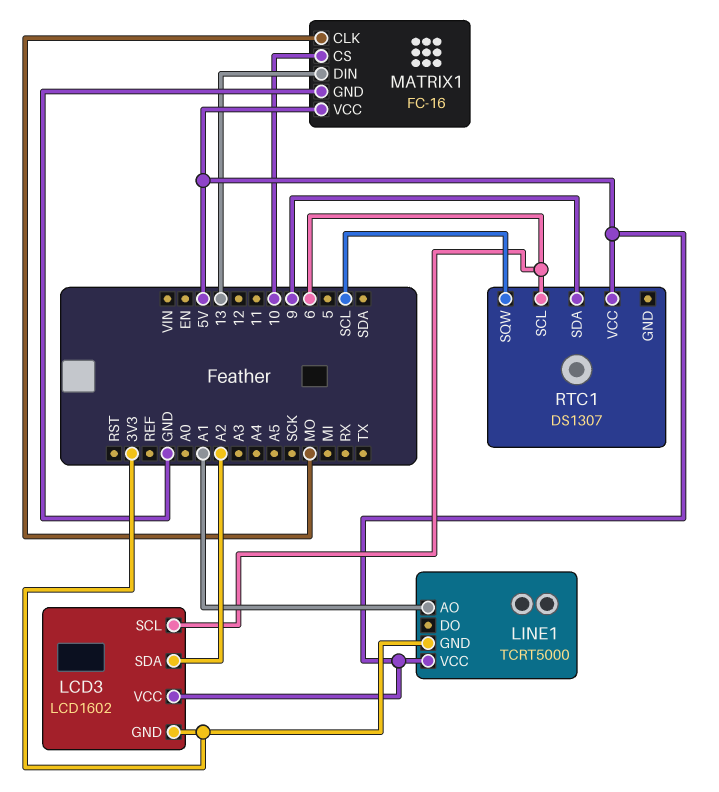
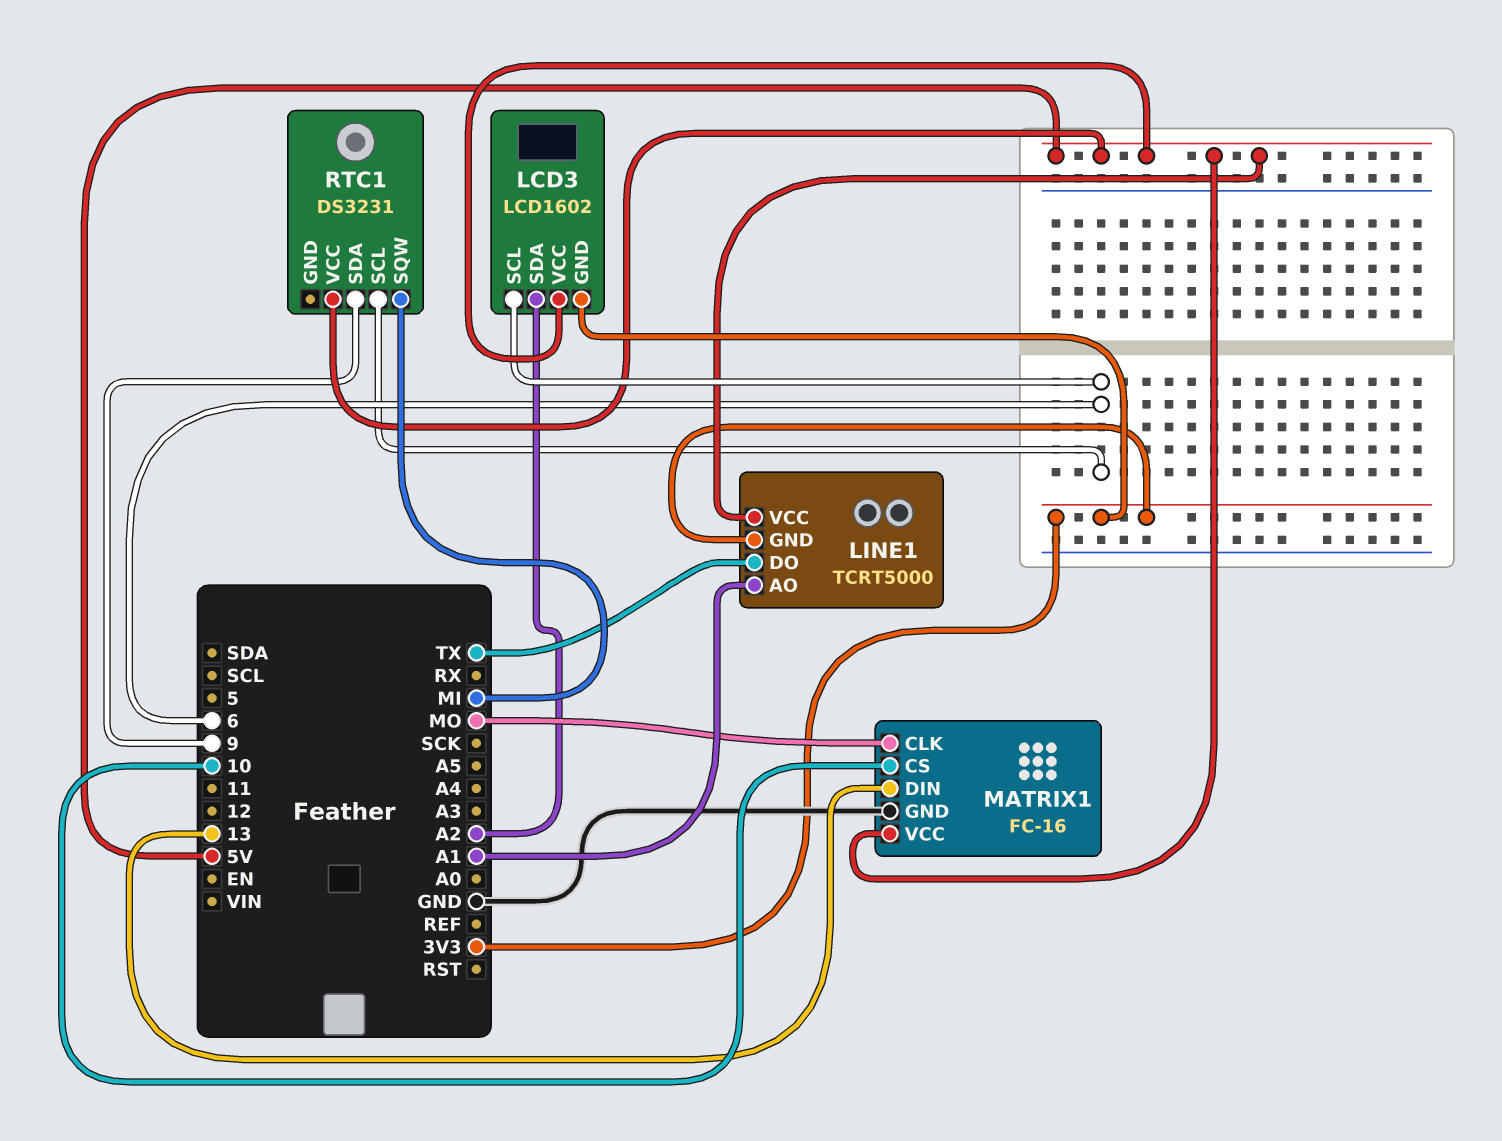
LINE1 pin DO: none -> TX
RTC1: DS1307 -> DS3231
RTC1 pin SQW: SCL -> MI

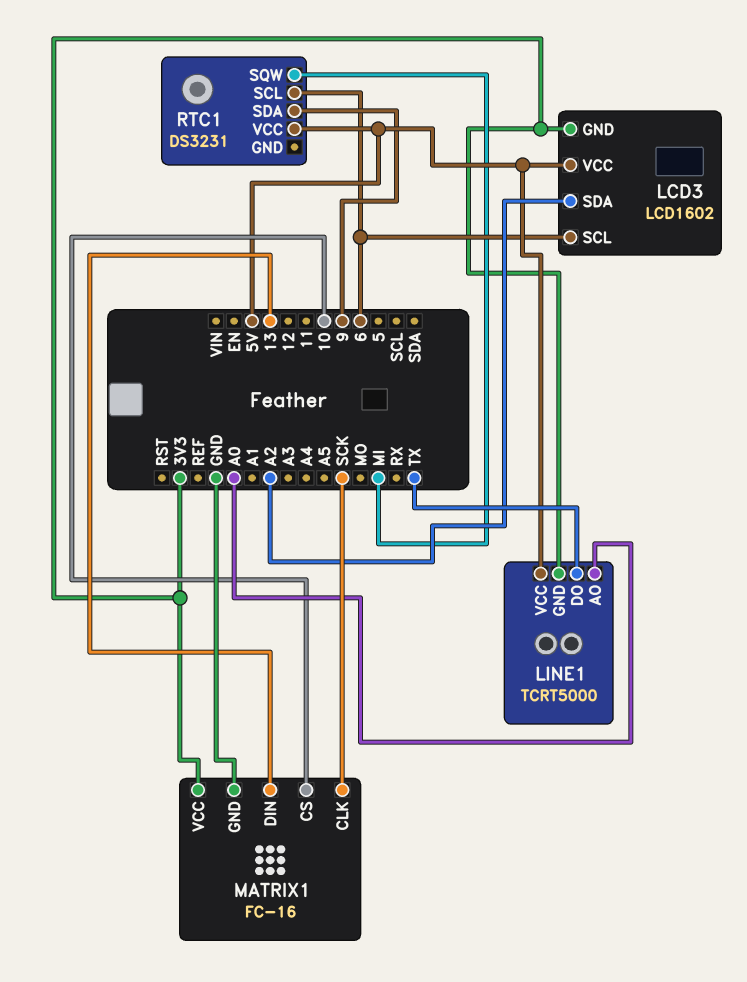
LINE1 pin AO: A1 -> A0
MATRIX1 pin CLK: MO -> SCK
MATRIX1 pin VCC: 5V -> 3V3

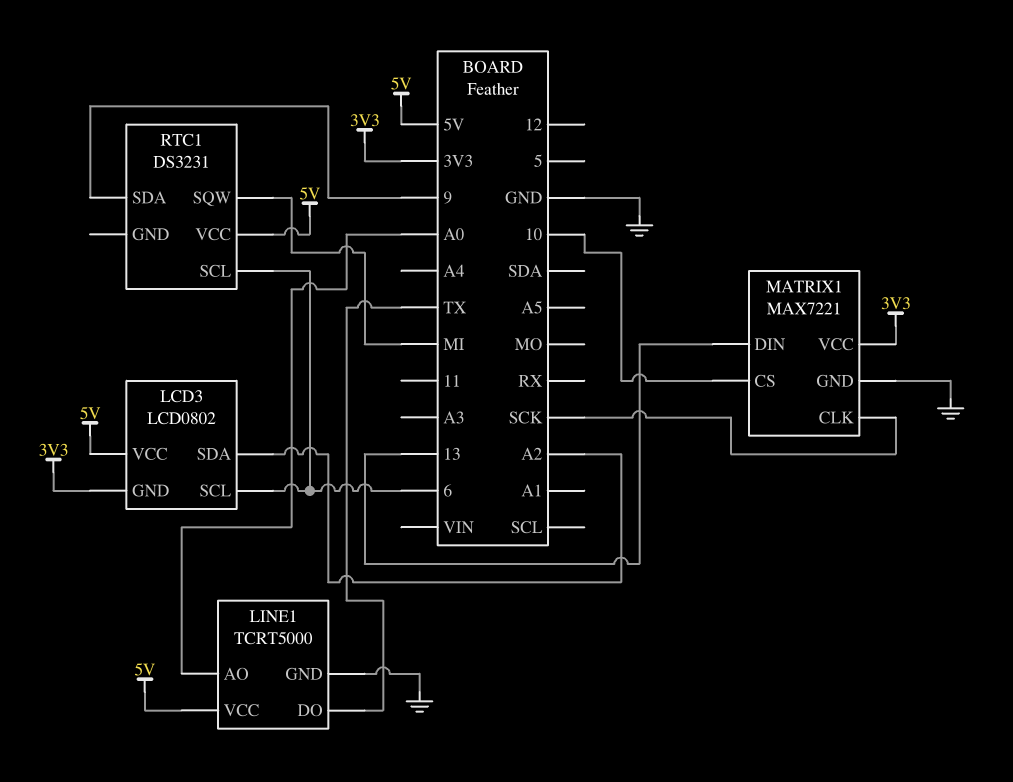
LCD3: LCD1602 -> LCD0802
LINE1 pin GND: 3V3 -> GND
MATRIX1: FC-16 -> MAX7221

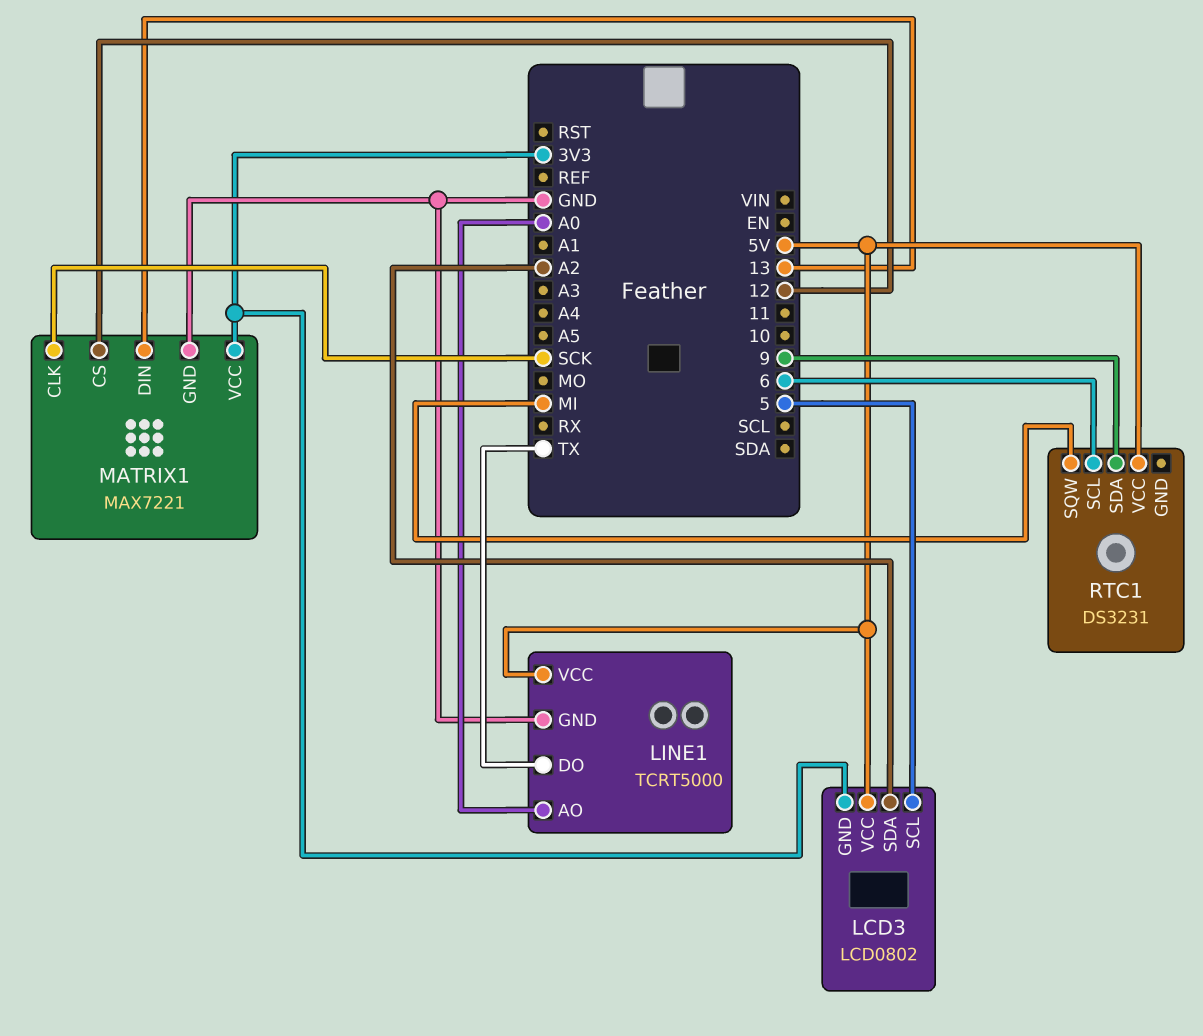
LCD3 pin SCL: 6 -> 5
MATRIX1 pin CS: 10 -> 12

